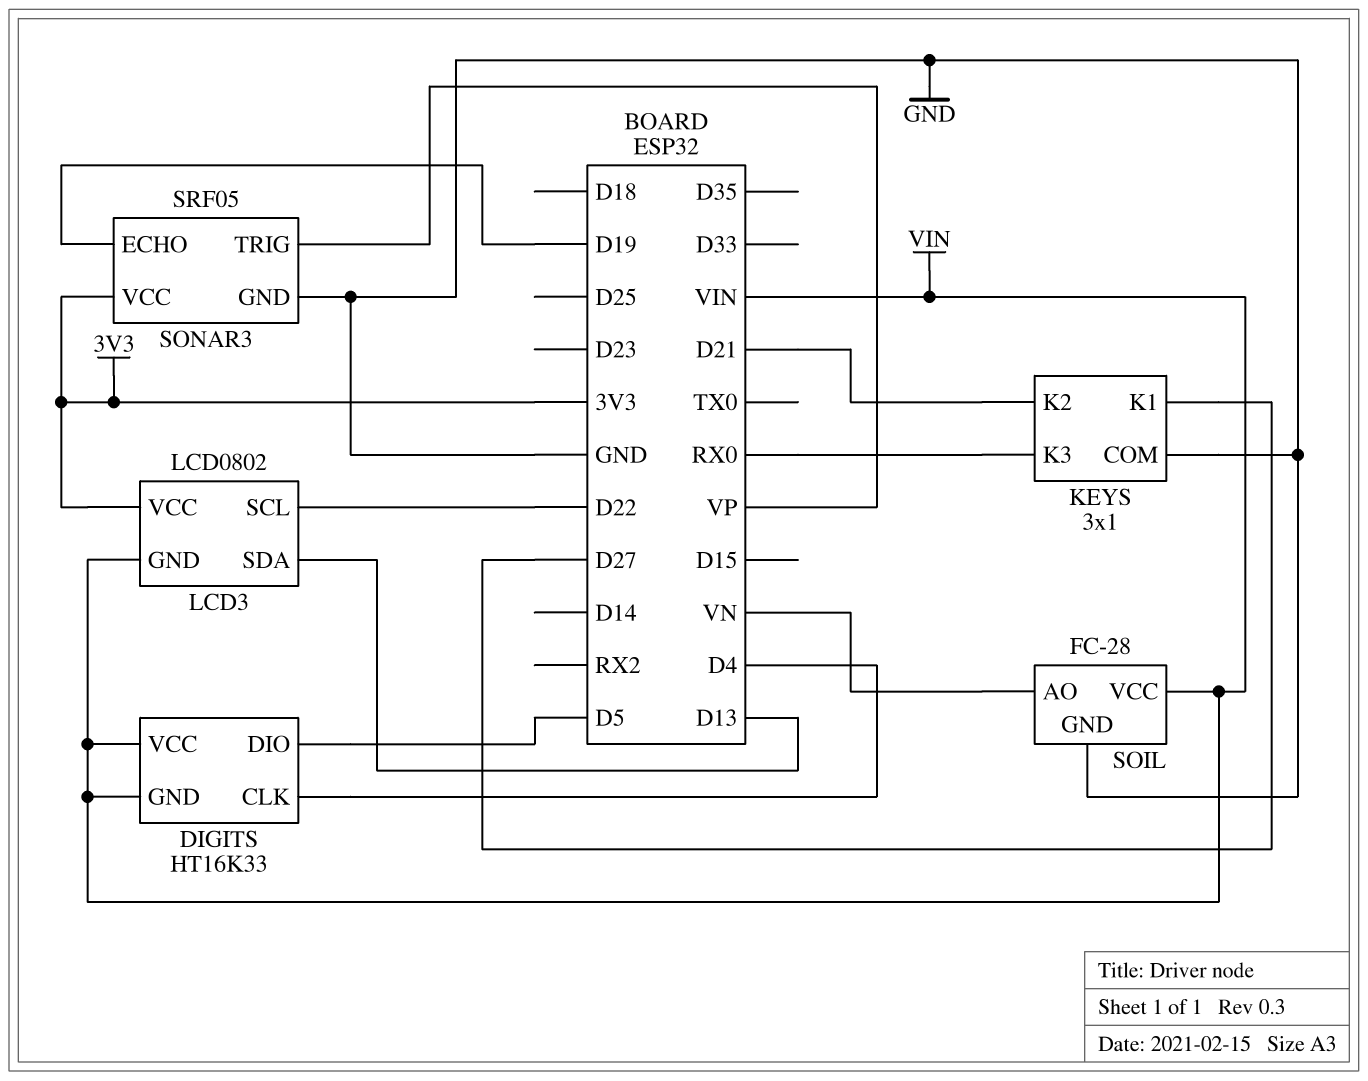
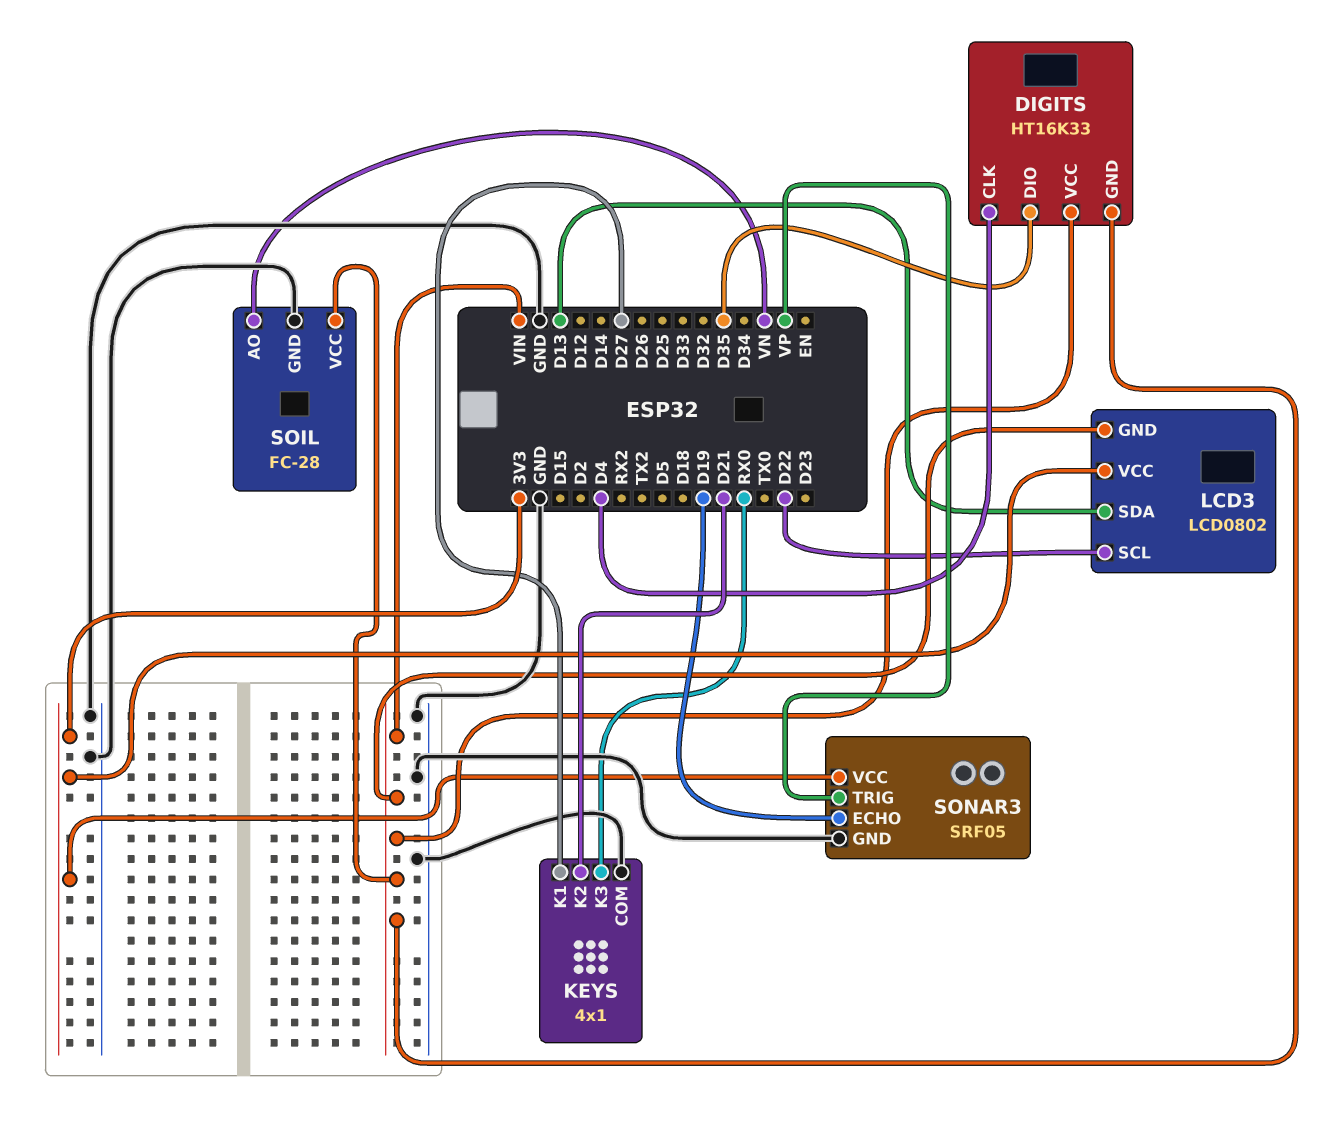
DIGITS pin DIO: D5 -> D35
KEYS: 3x1 -> 4x1

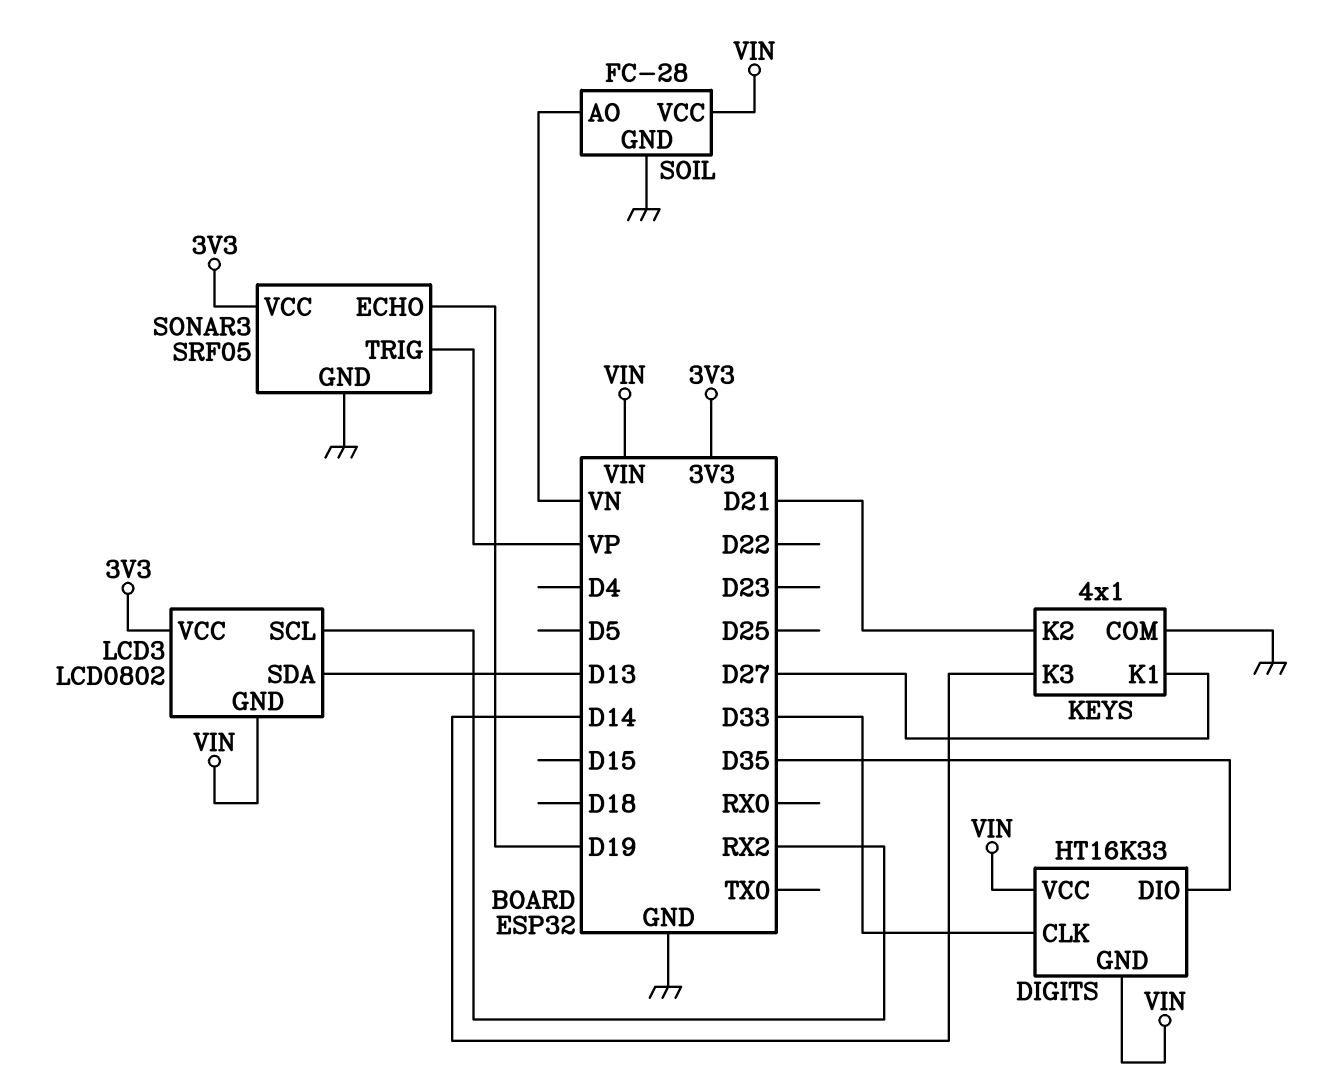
DIGITS pin CLK: D4 -> D33
KEYS pin K3: RX0 -> D14
LCD3 pin SCL: D22 -> RX2

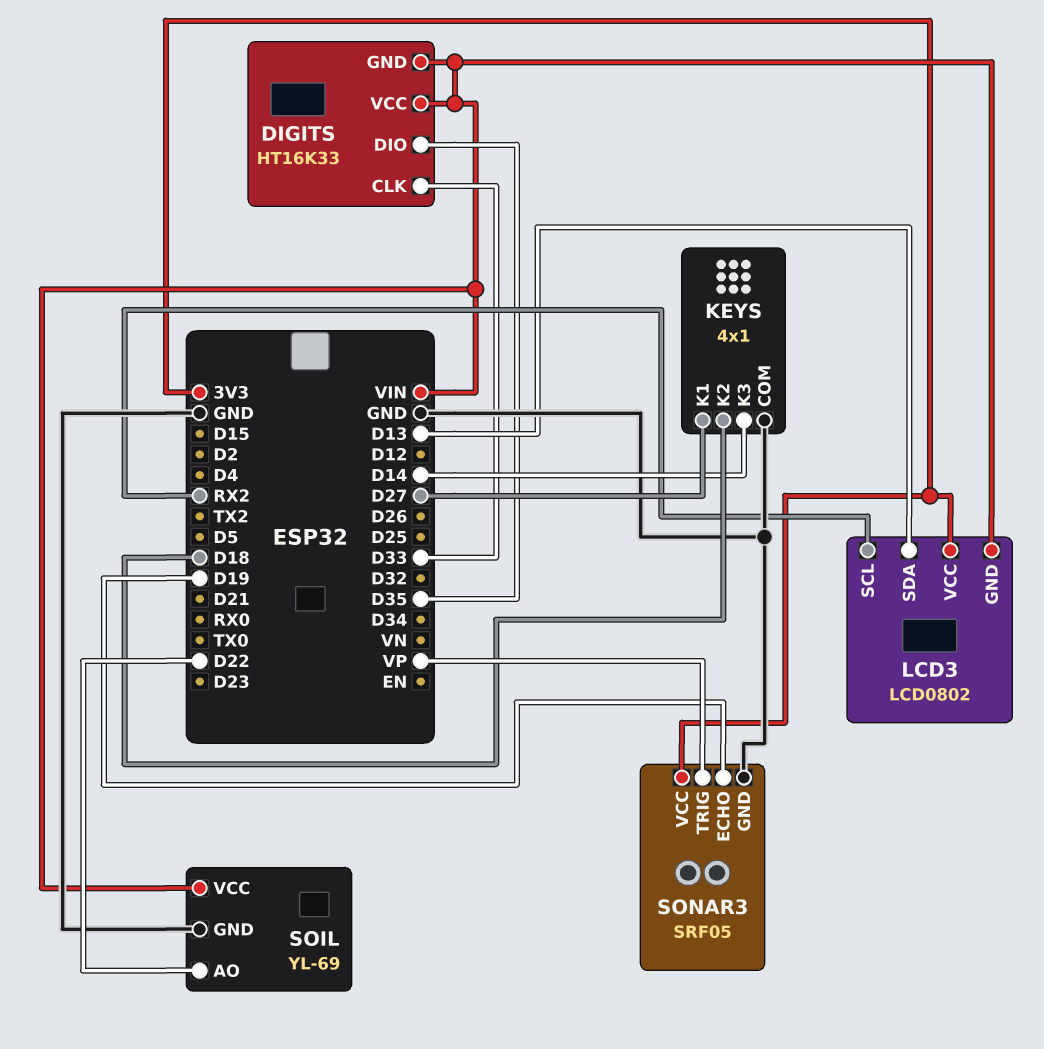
KEYS pin K2: D21 -> D18
SOIL: FC-28 -> YL-69
SOIL pin AO: VN -> D22

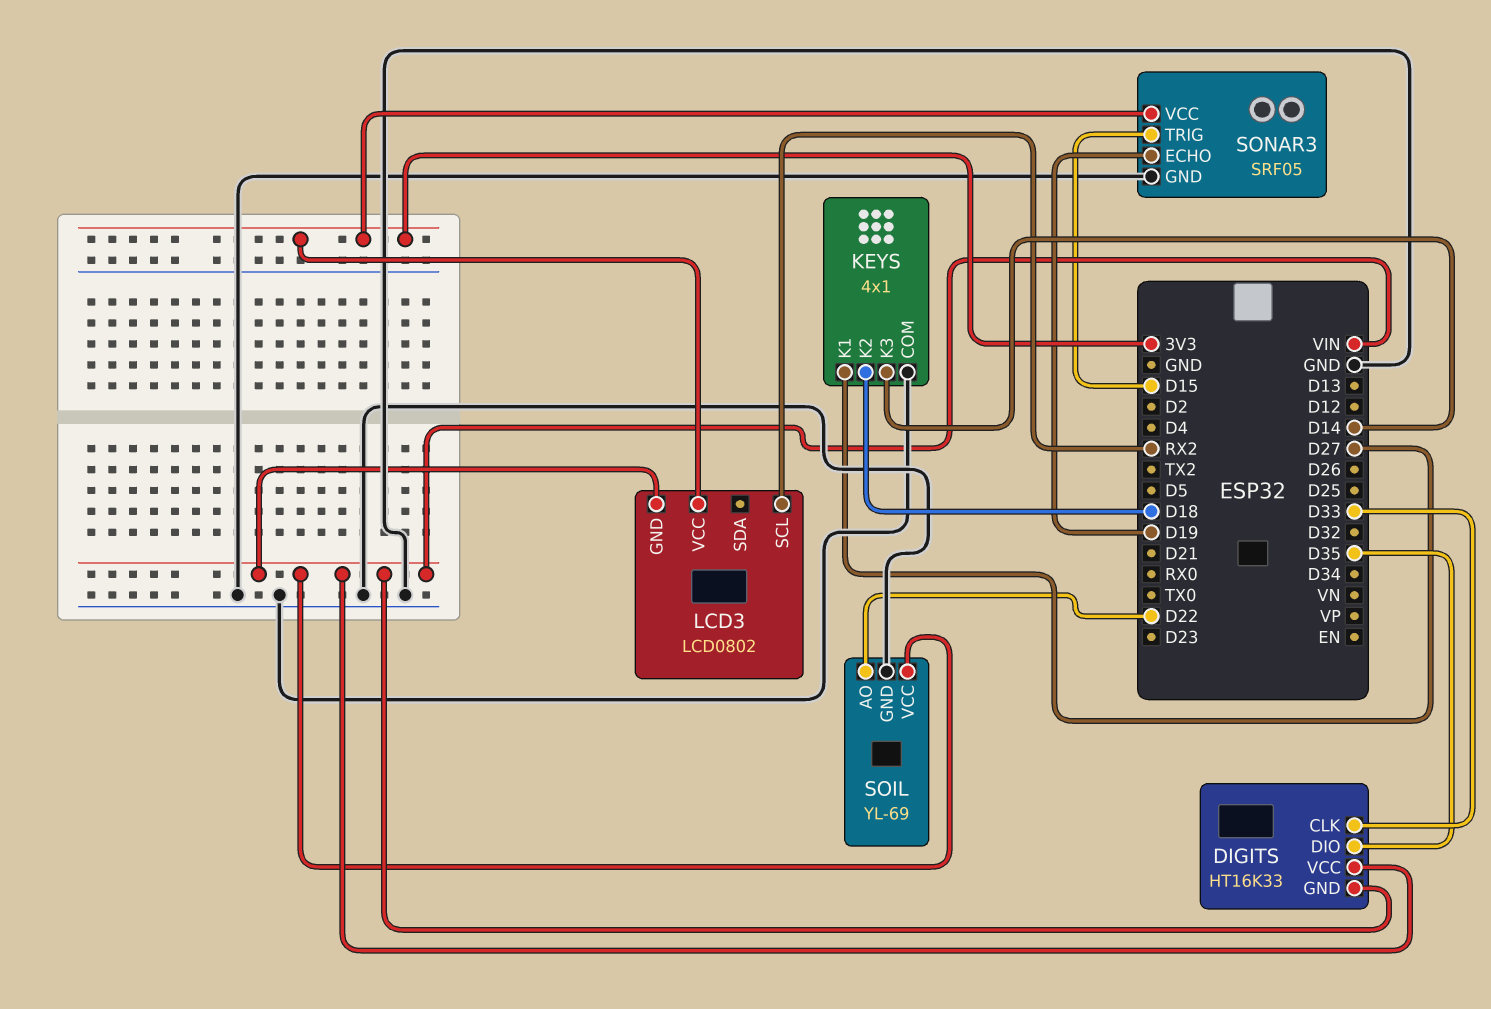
LCD3 pin SDA: D13 -> none
SONAR3 pin TRIG: VP -> D15

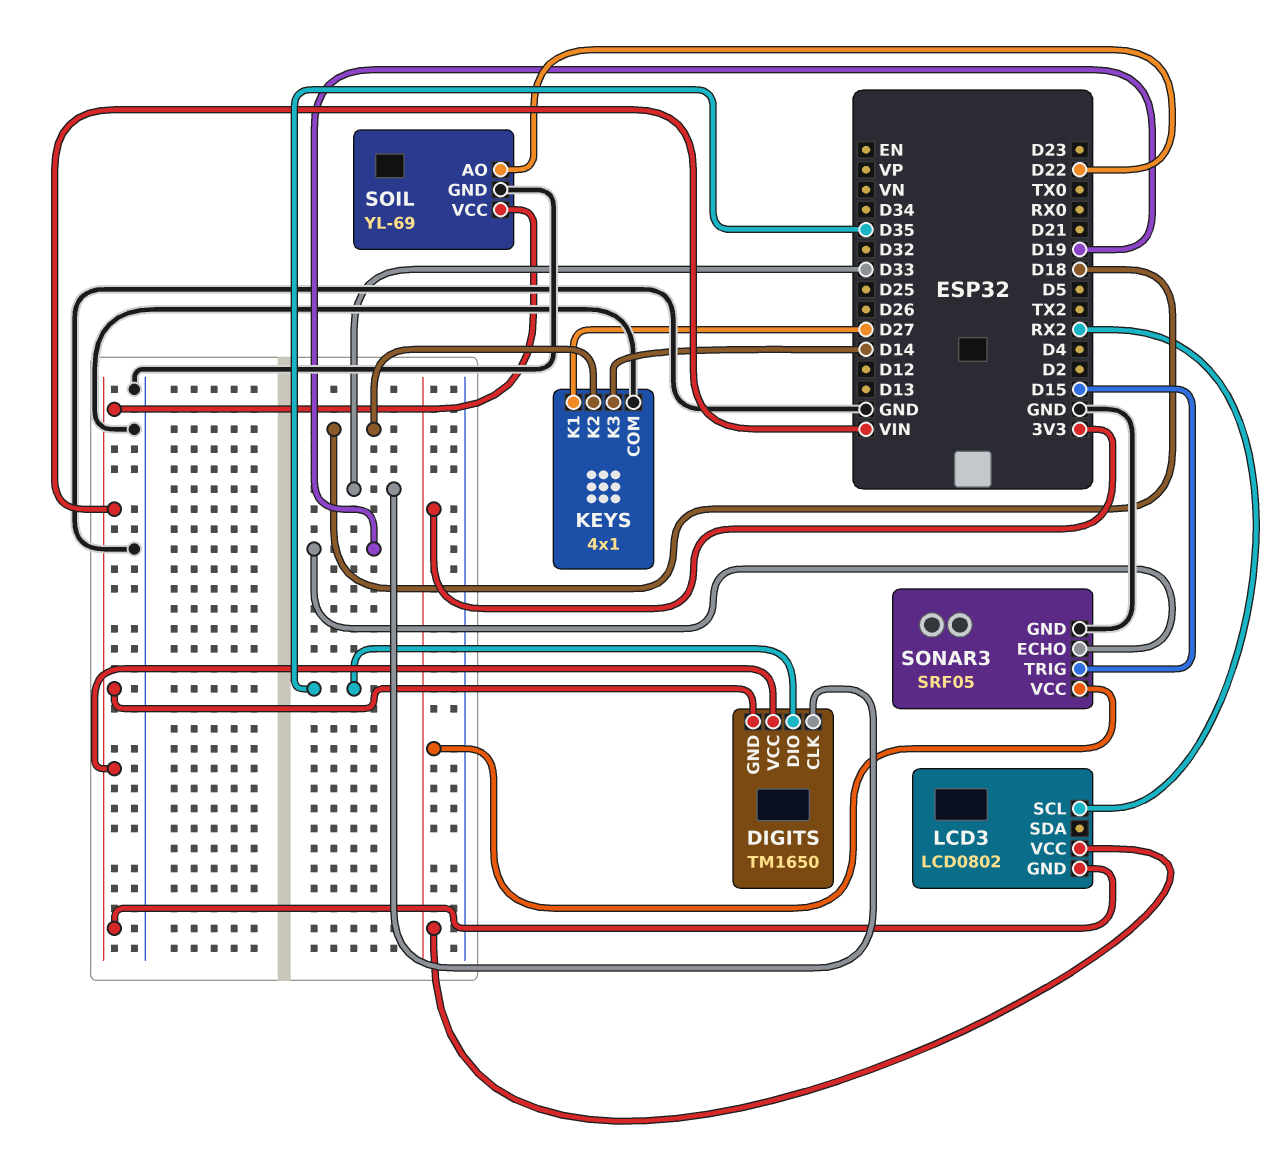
DIGITS: HT16K33 -> TM1650

